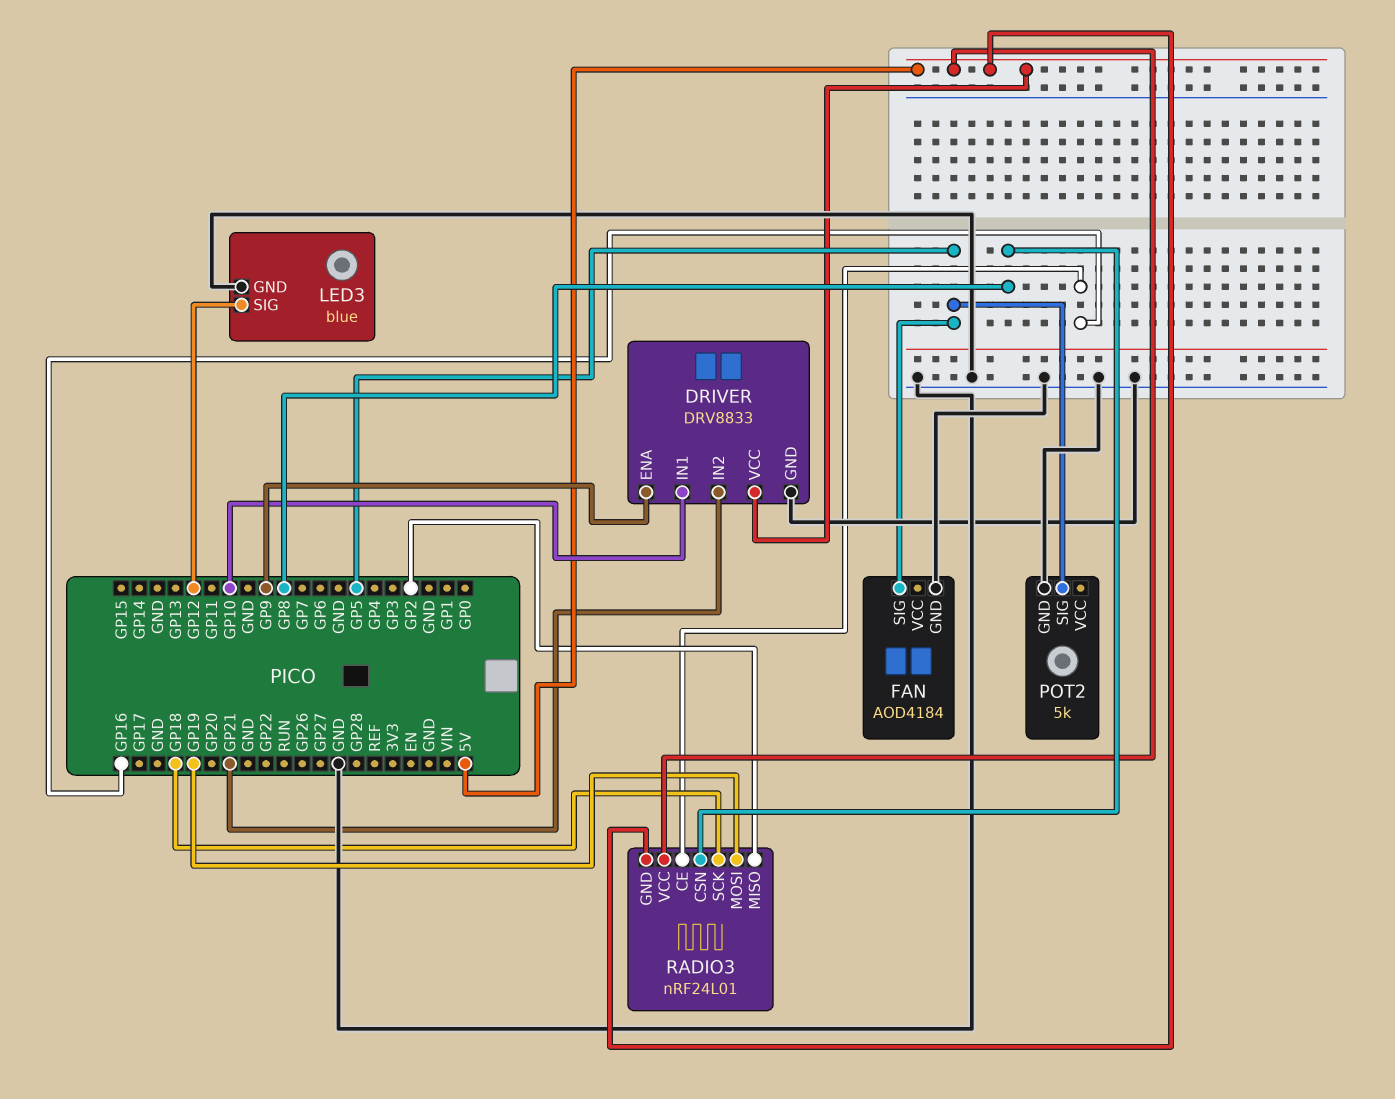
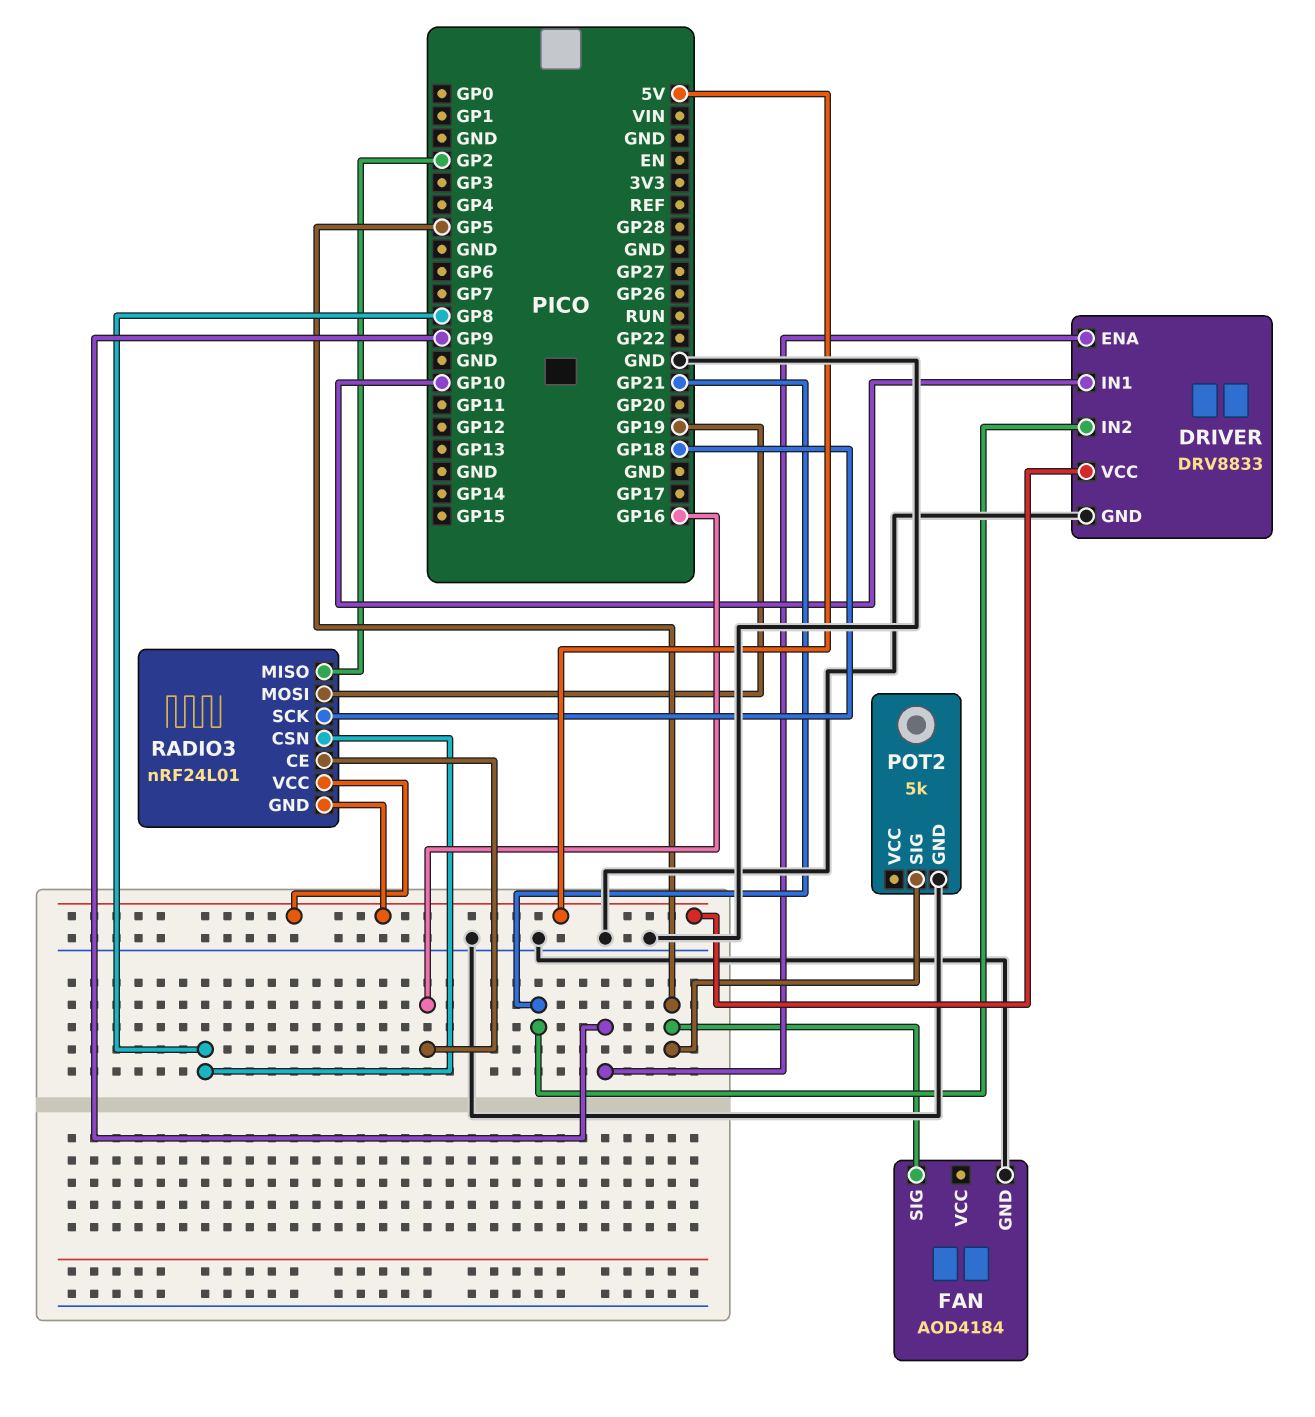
LED3: blue -> none
LED3 pin GND: GND -> none
LED3 pin SIG: GP12 -> none

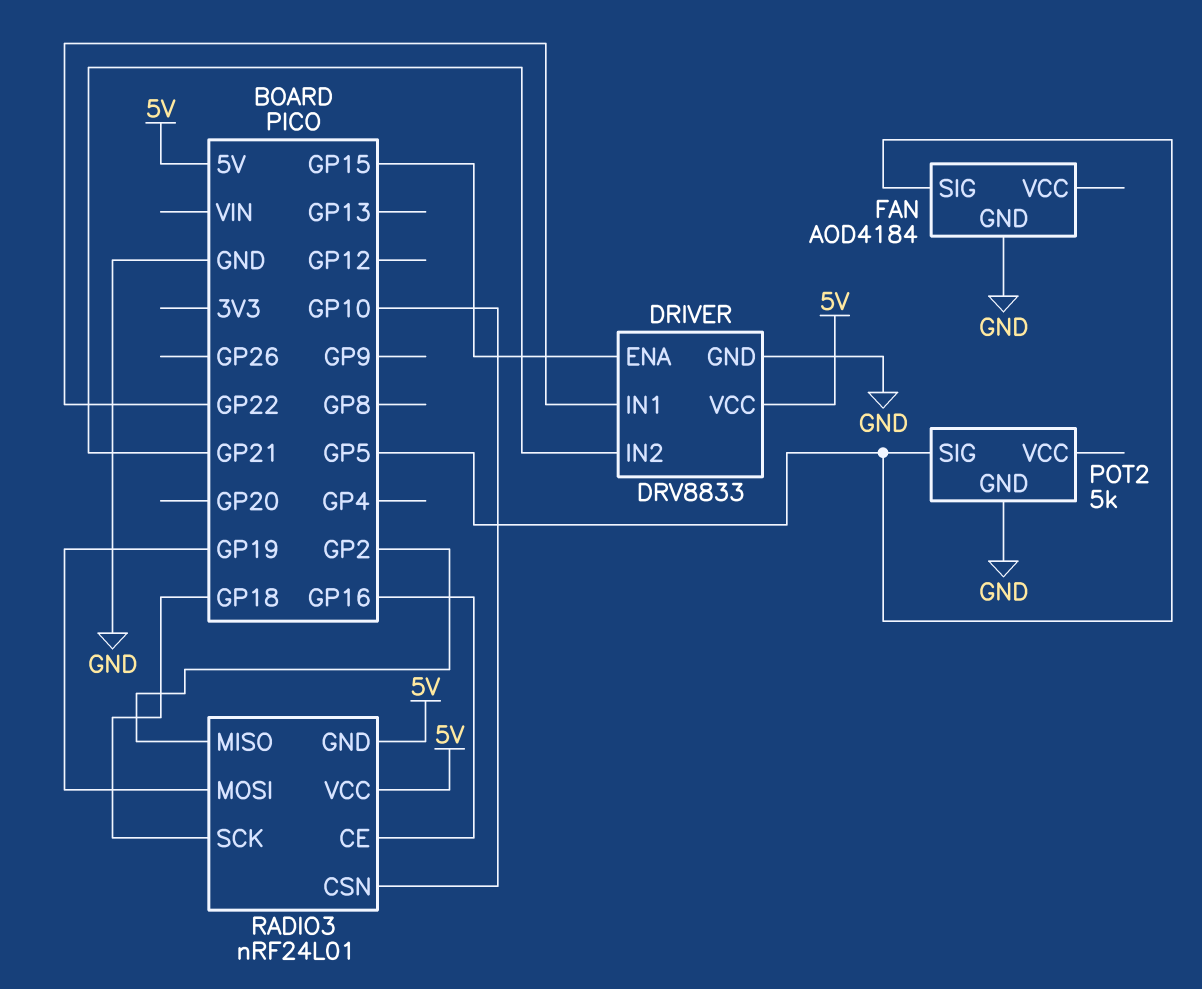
DRIVER pin ENA: GP9 -> GP15
DRIVER pin IN1: GP10 -> GP22
RADIO3 pin CSN: GP8 -> GP10

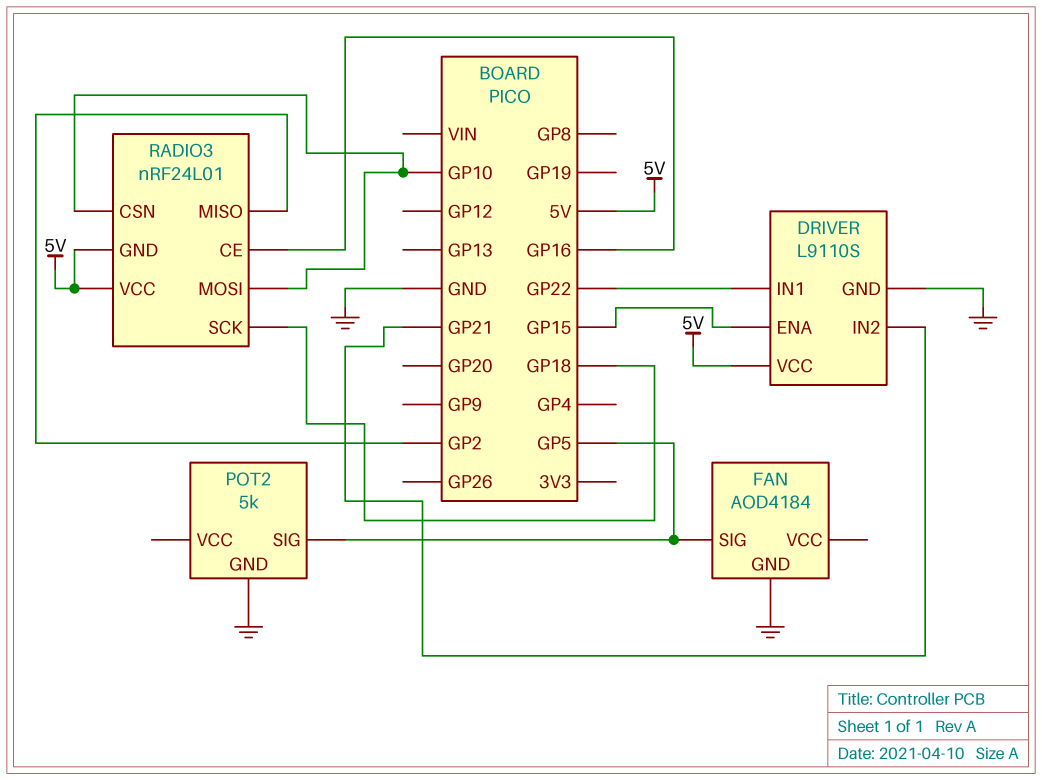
DRIVER: DRV8833 -> L9110S
RADIO3 pin MOSI: GP19 -> GP10

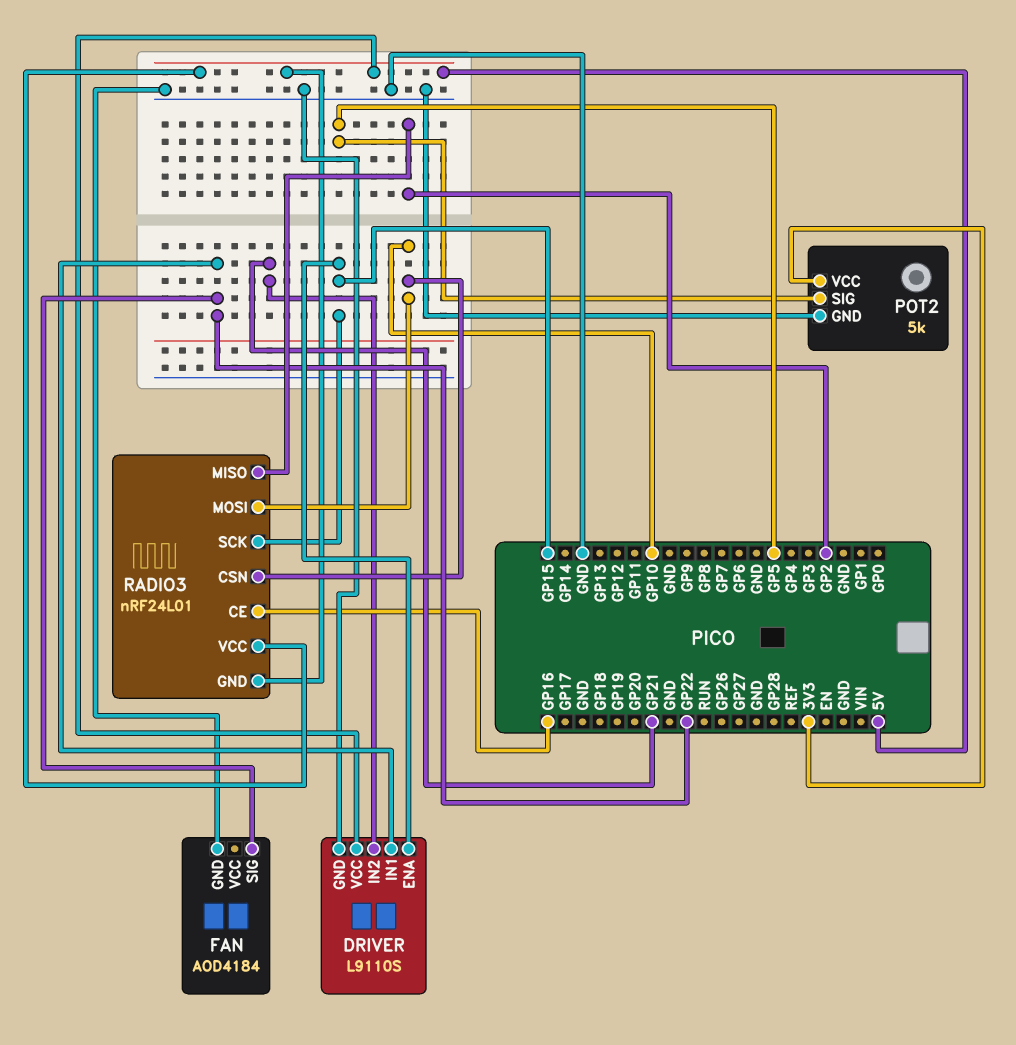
FAN pin SIG: GP5 -> GP22
POT2 pin VCC: none -> 3V3
RADIO3 pin SCK: GP18 -> GP15

